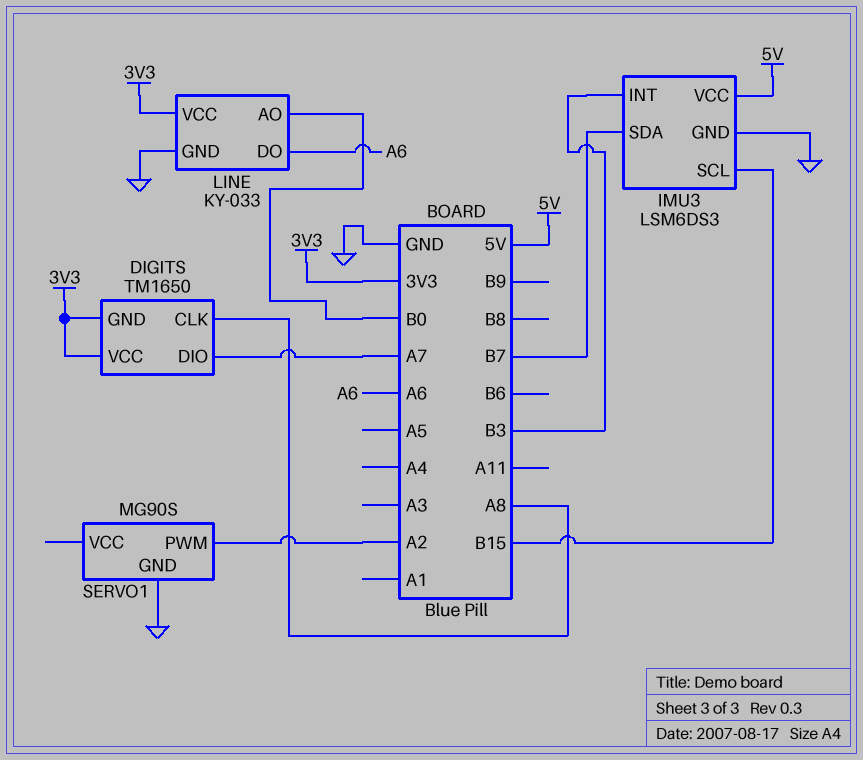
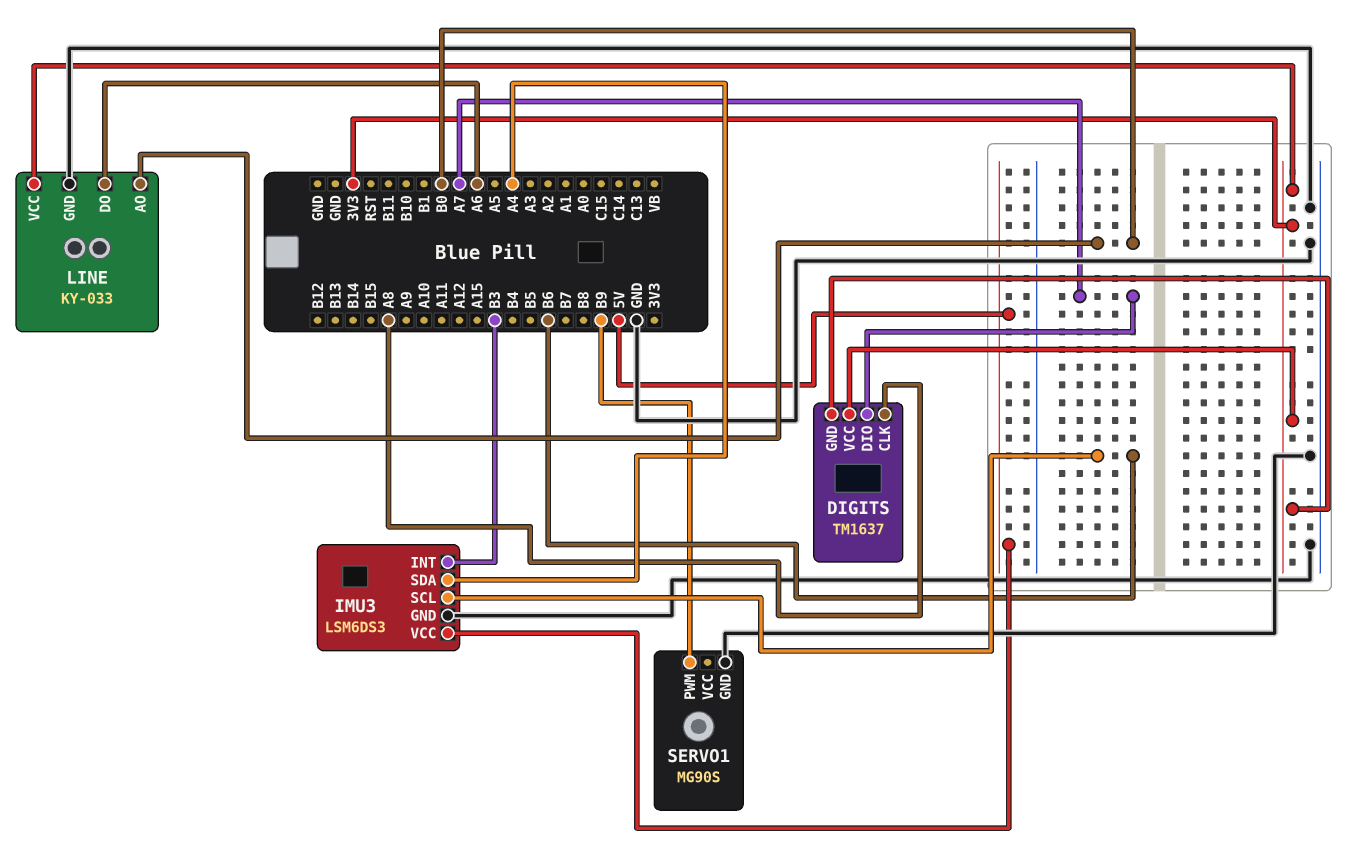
DIGITS: TM1650 -> TM1637
IMU3 pin SCL: B15 -> B6
IMU3 pin SDA: B7 -> A4
SERVO1 pin PWM: A2 -> B9

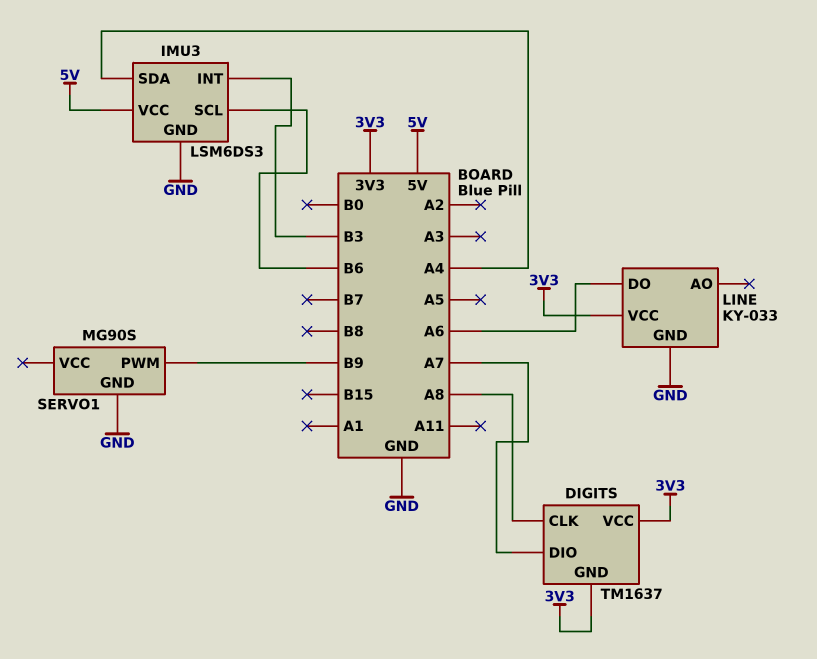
LINE pin AO: B0 -> none

